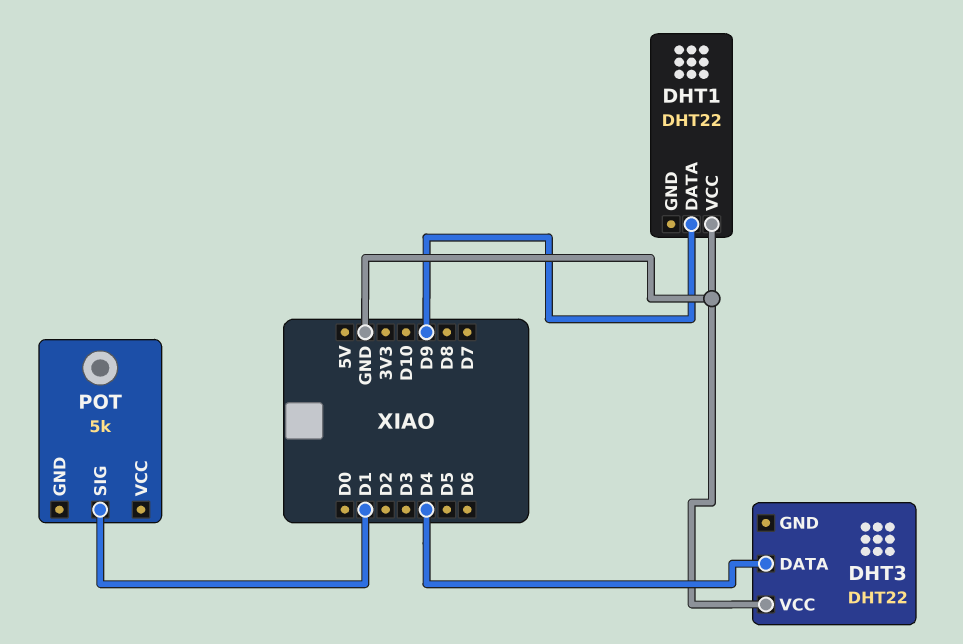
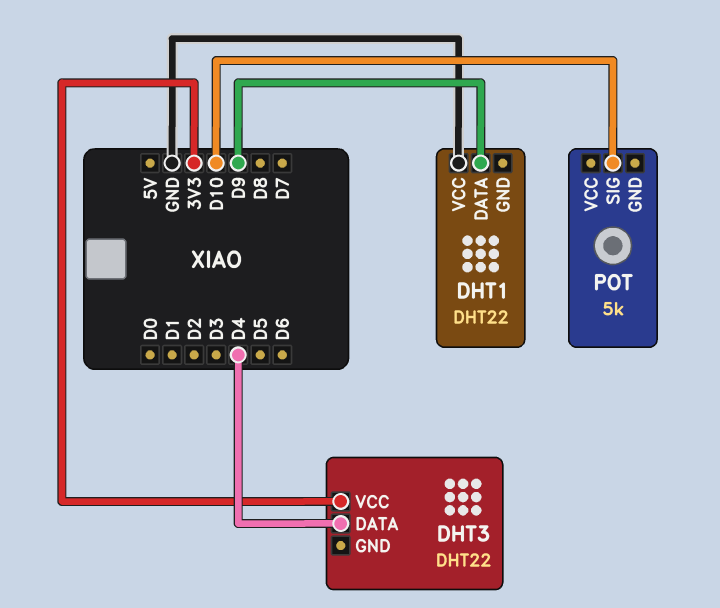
DHT3 pin VCC: GND -> 3V3
POT pin SIG: D1 -> D10

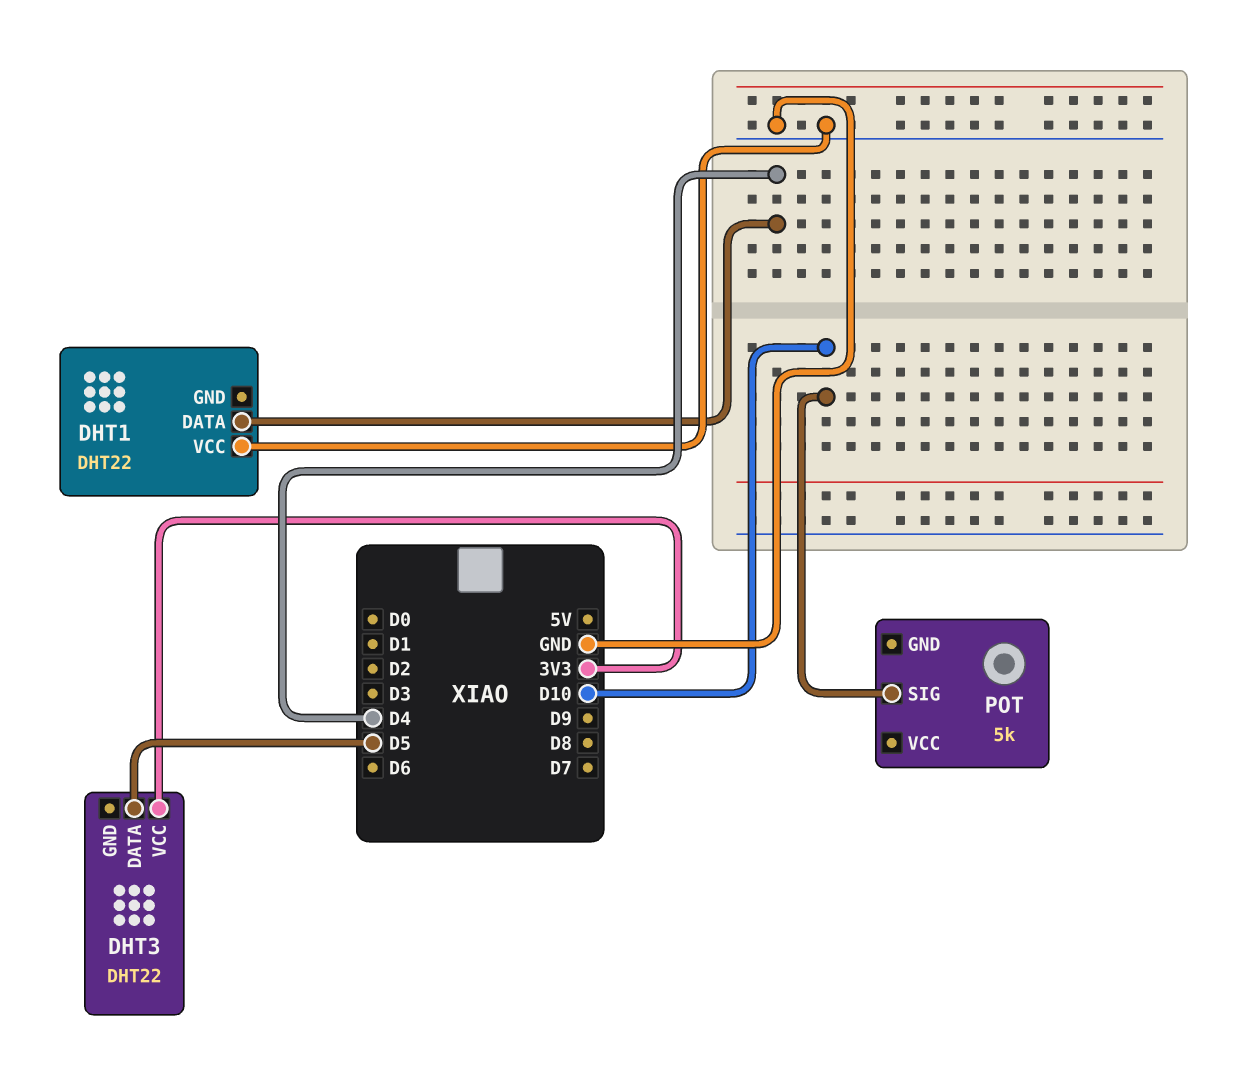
DHT1 pin DATA: D9 -> D4
DHT3 pin DATA: D4 -> D5

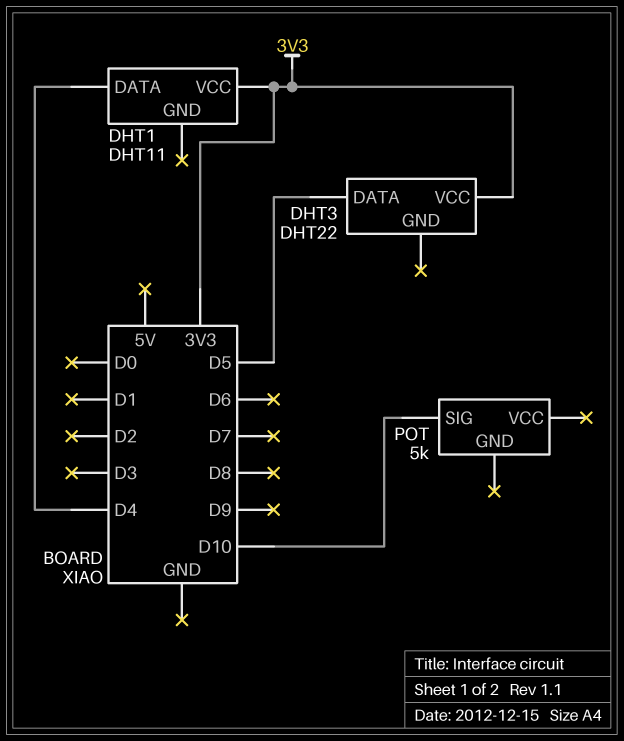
DHT1: DHT22 -> DHT11
DHT1 pin VCC: GND -> 3V3

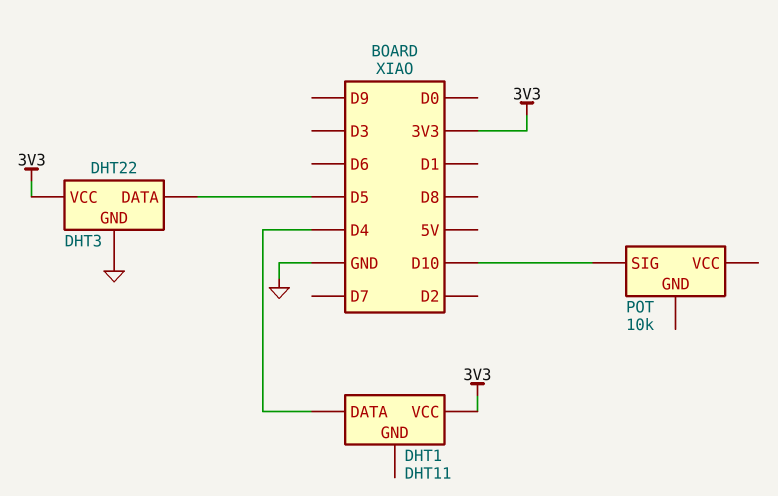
DHT3 pin GND: none -> GND
POT: 5k -> 10k

